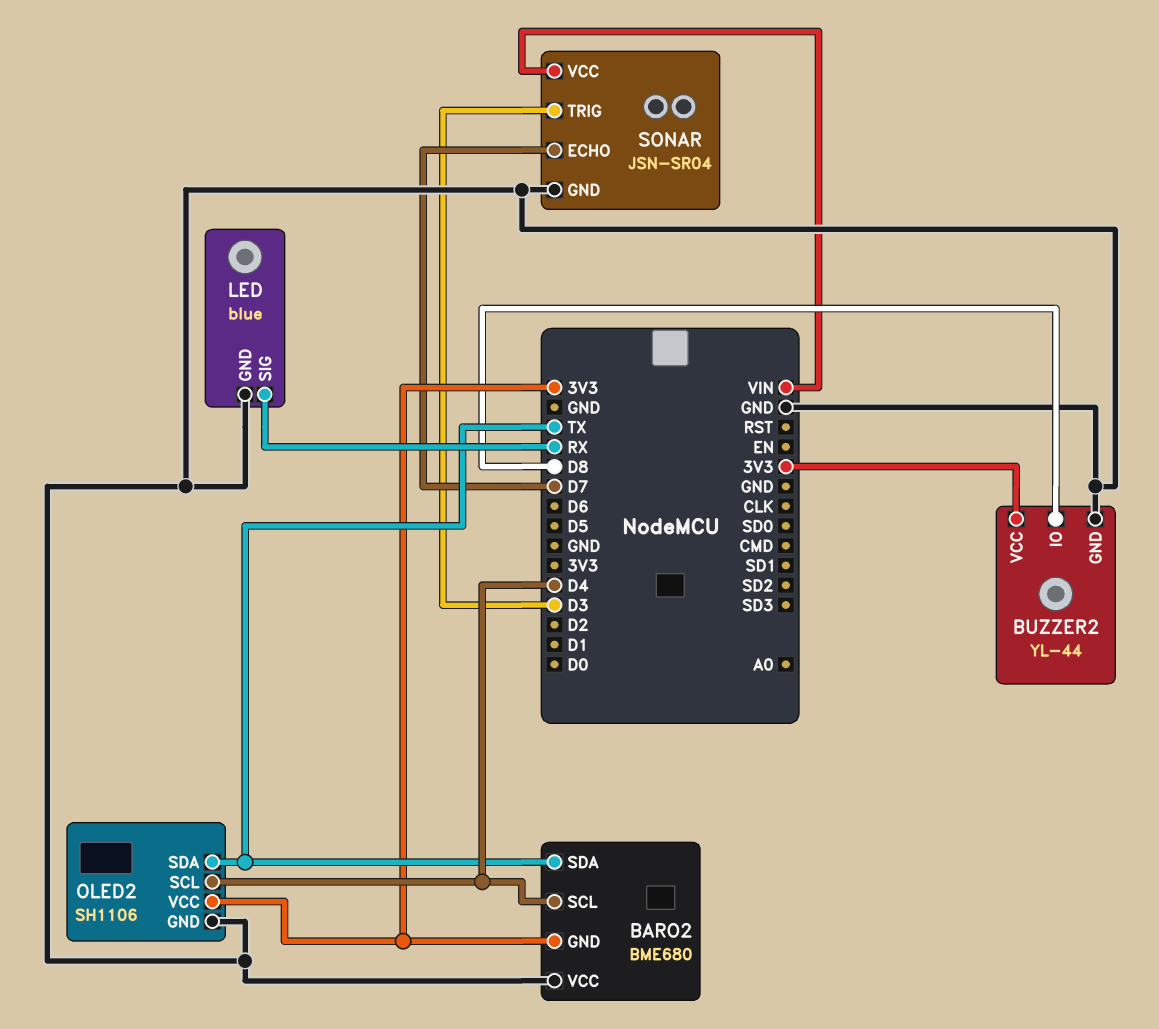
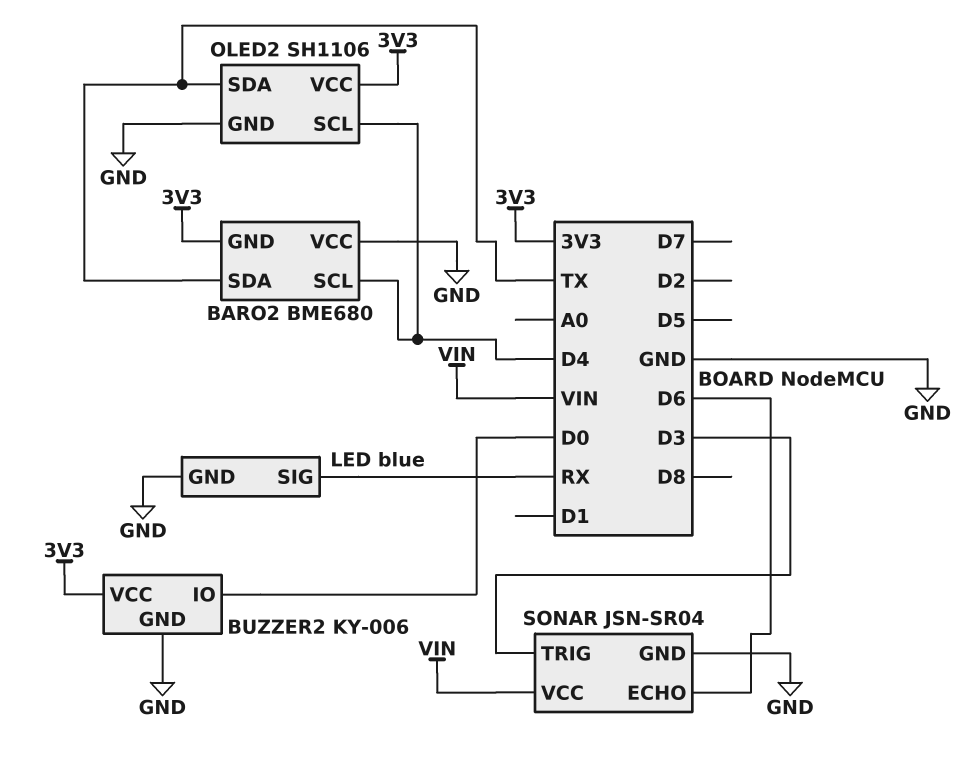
BUZZER2: YL-44 -> KY-006
BUZZER2 pin IO: D8 -> D0
SONAR pin ECHO: D7 -> D6

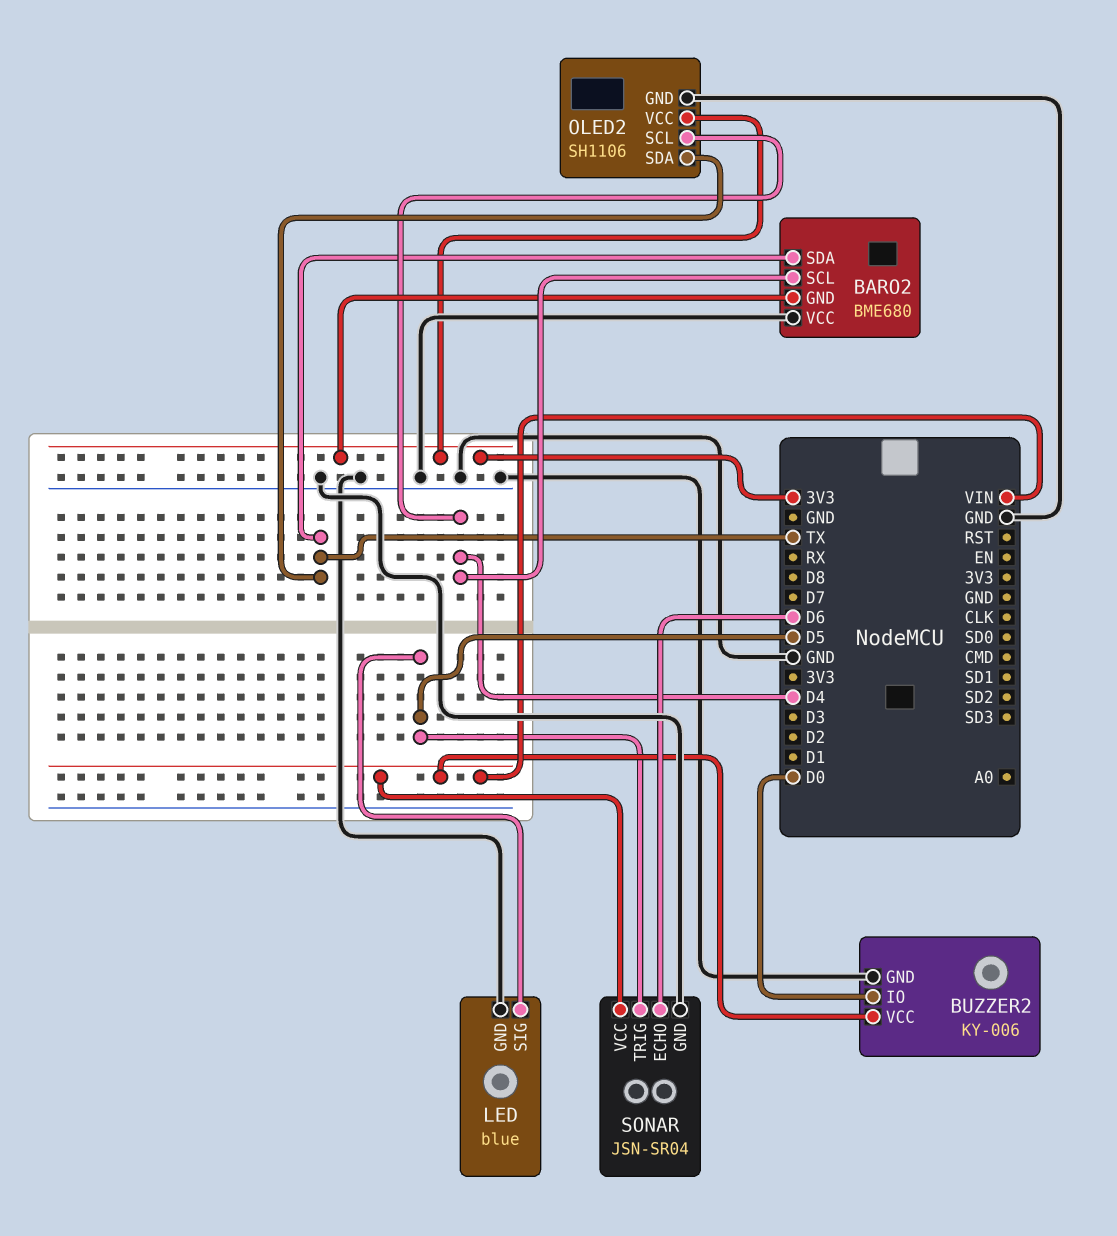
BUZZER2 pin VCC: 3V3 -> VIN
LED pin SIG: RX -> D5
SONAR pin TRIG: D3 -> D5

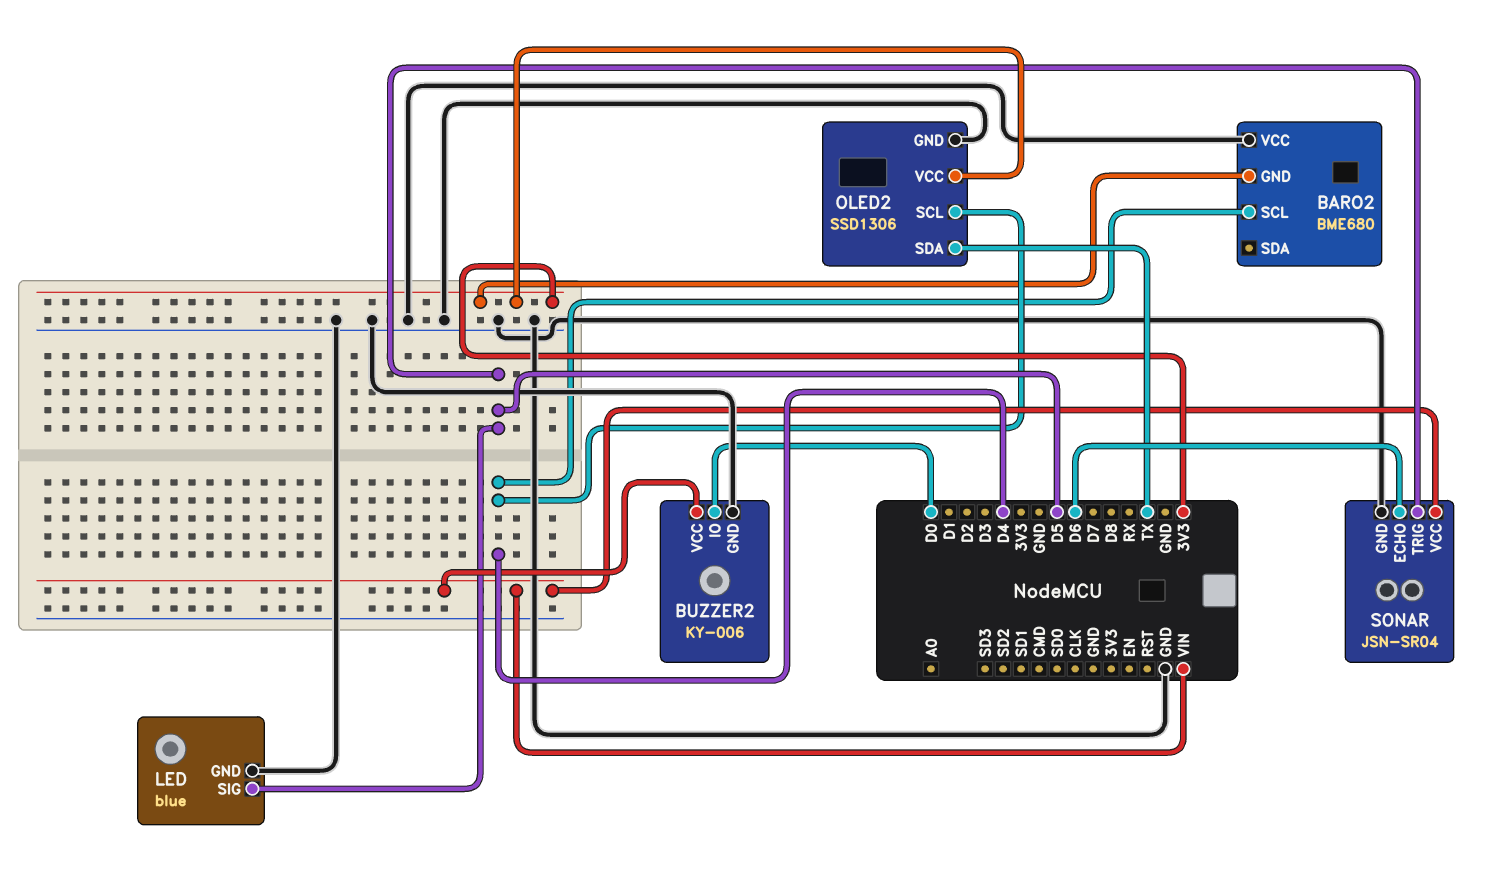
BARO2 pin SDA: TX -> none
OLED2: SH1106 -> SSD1306

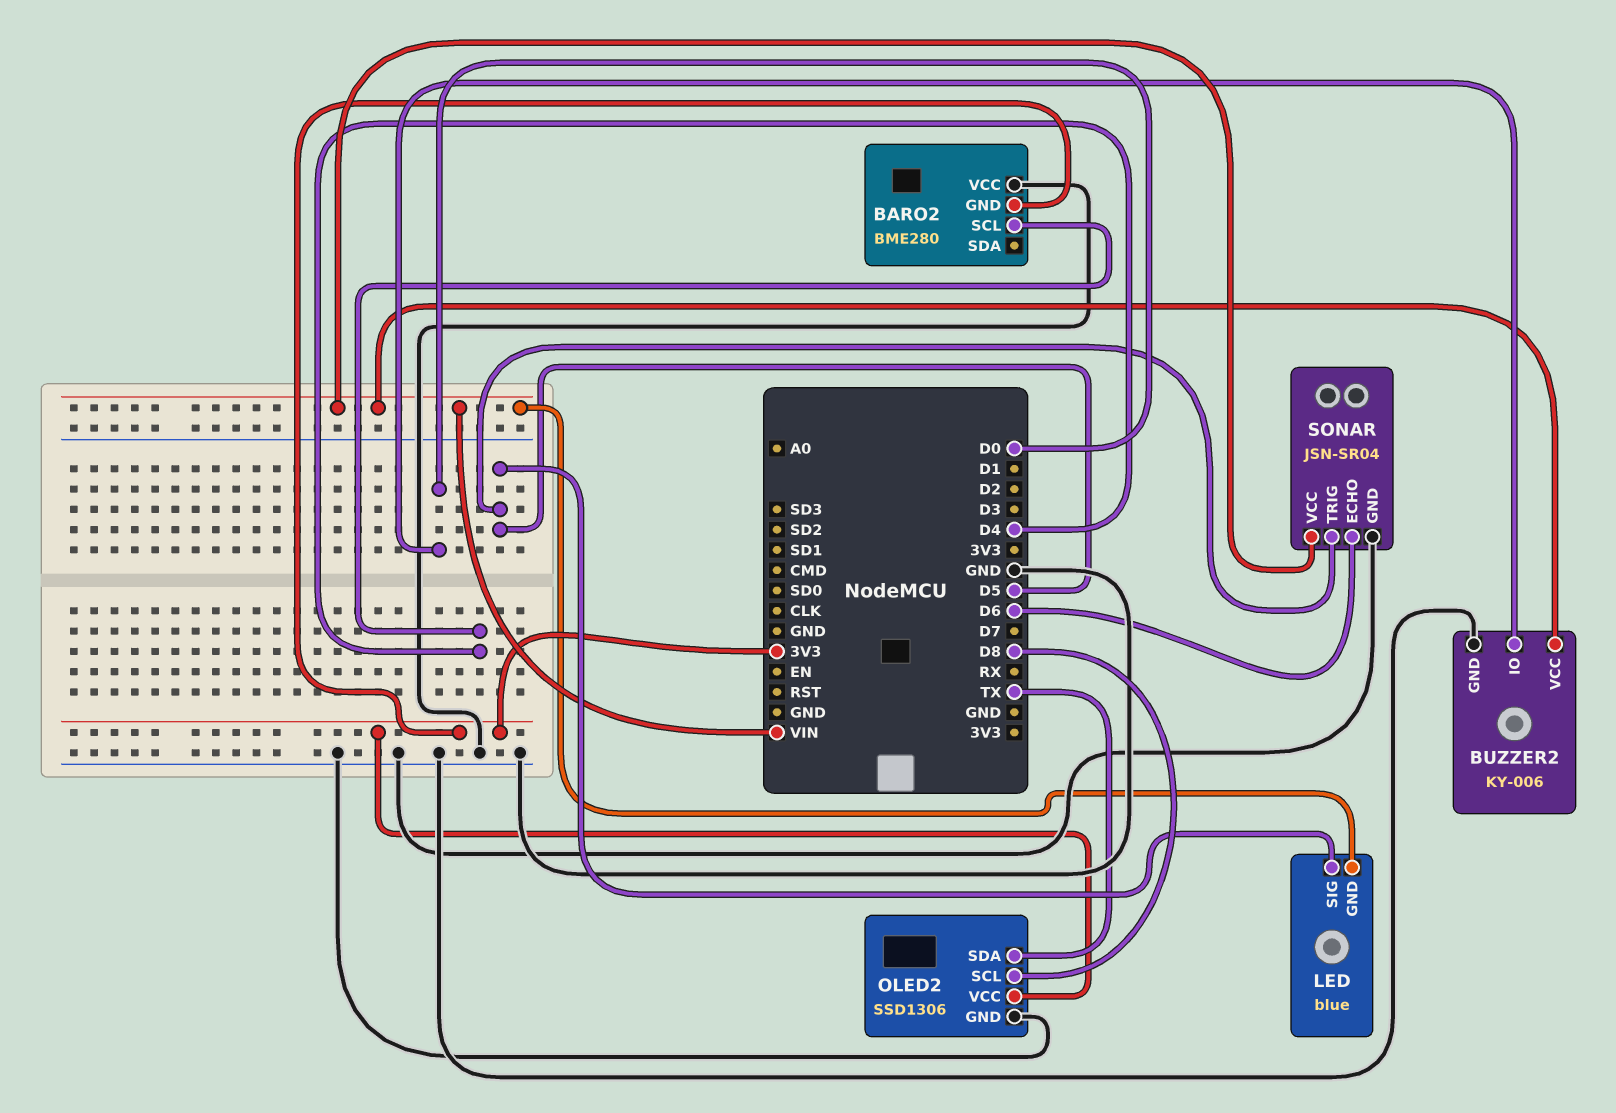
BARO2: BME680 -> BME280
LED pin GND: GND -> VIN
OLED2 pin SCL: D4 -> D8

